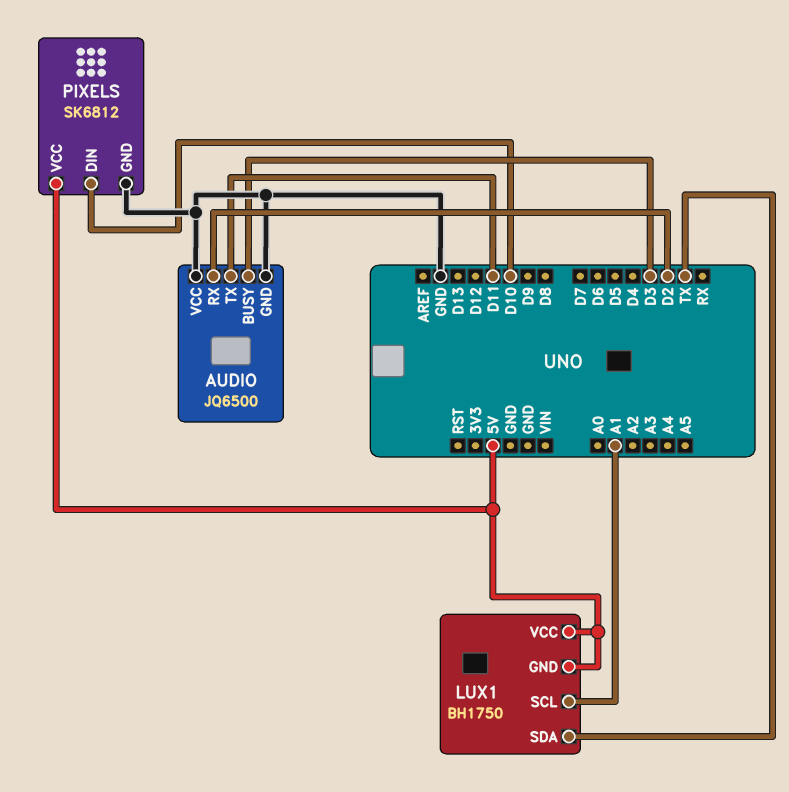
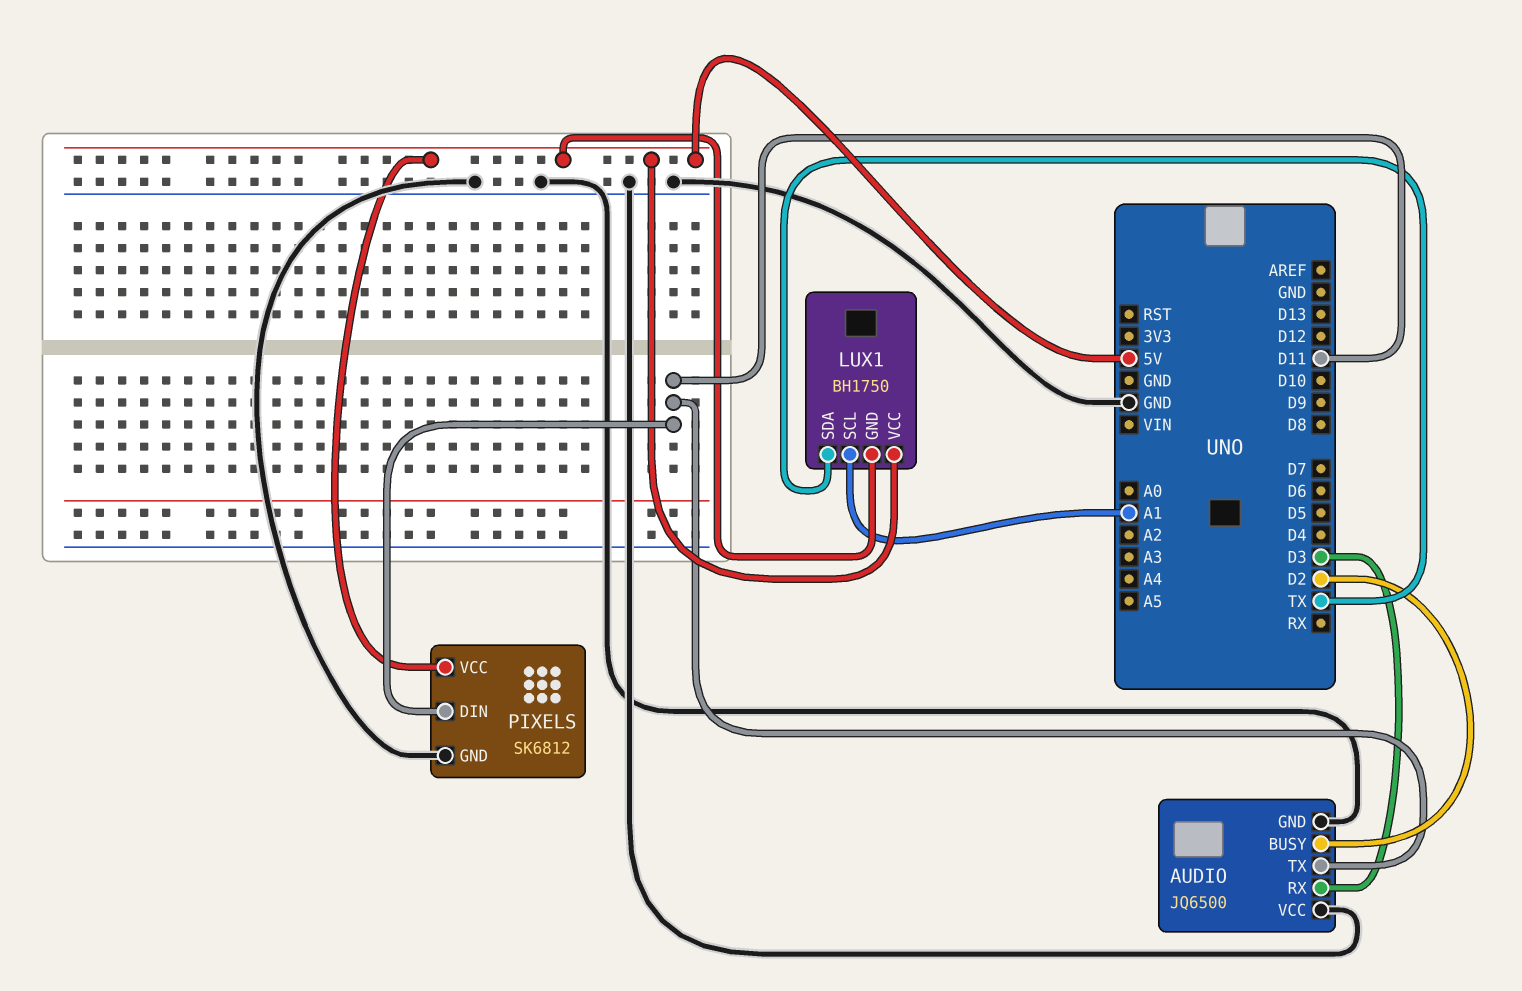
AUDIO pin BUSY: D3 -> D2
AUDIO pin RX: D2 -> D3
PIXELS pin DIN: D10 -> D11

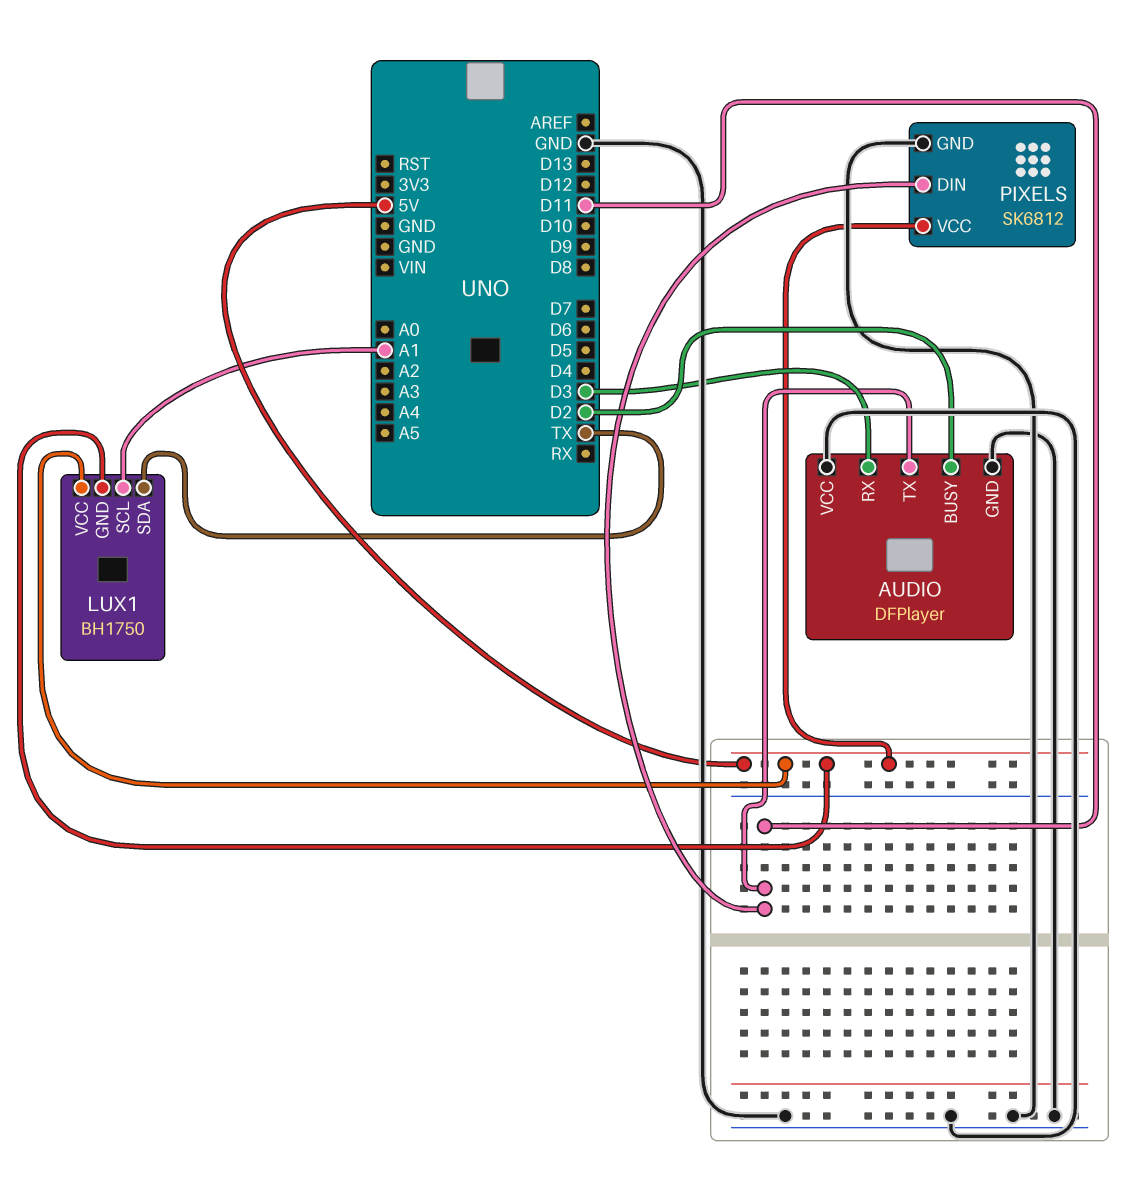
AUDIO: JQ6500 -> DFPlayer

